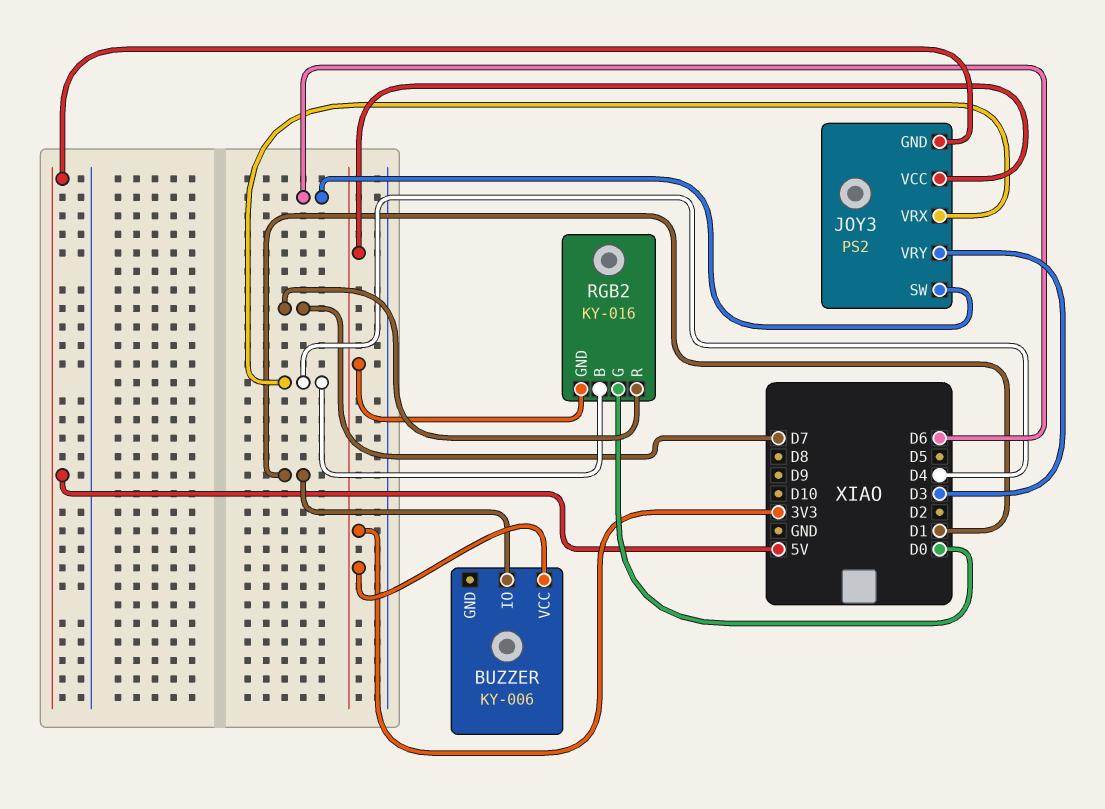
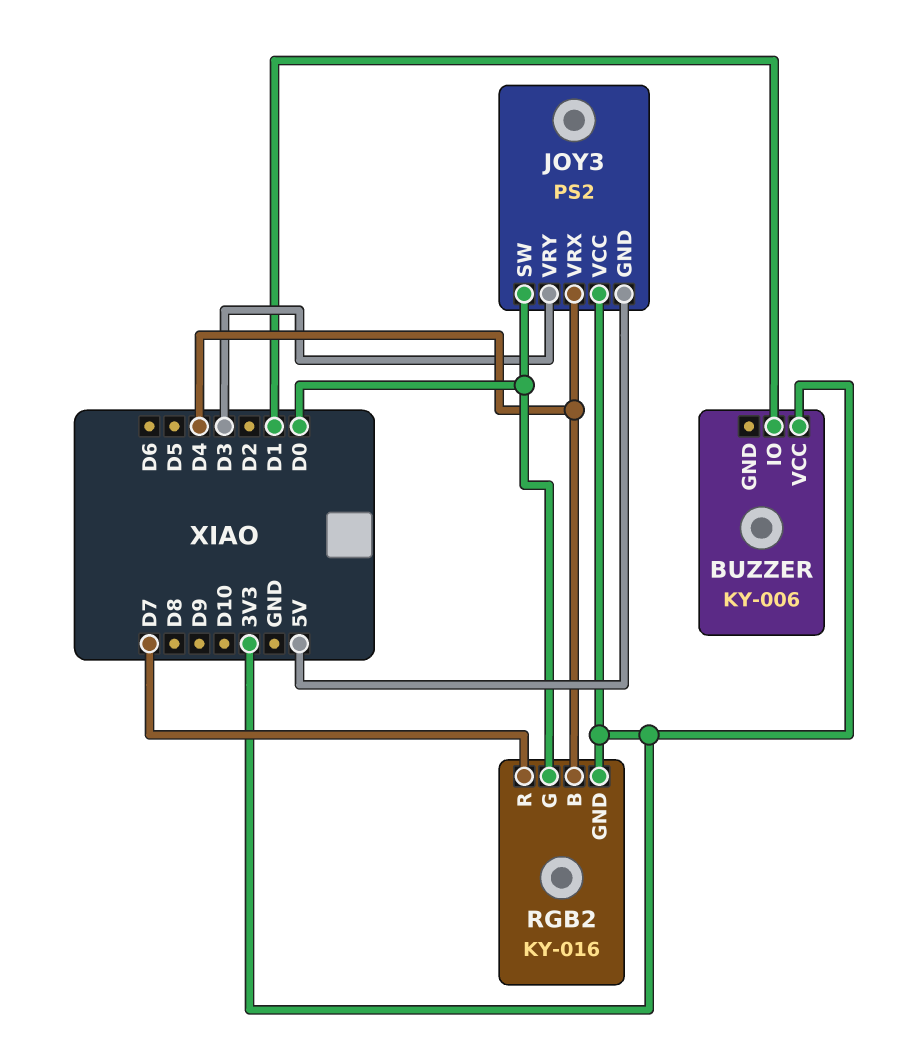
JOY3 pin SW: D6 -> D0

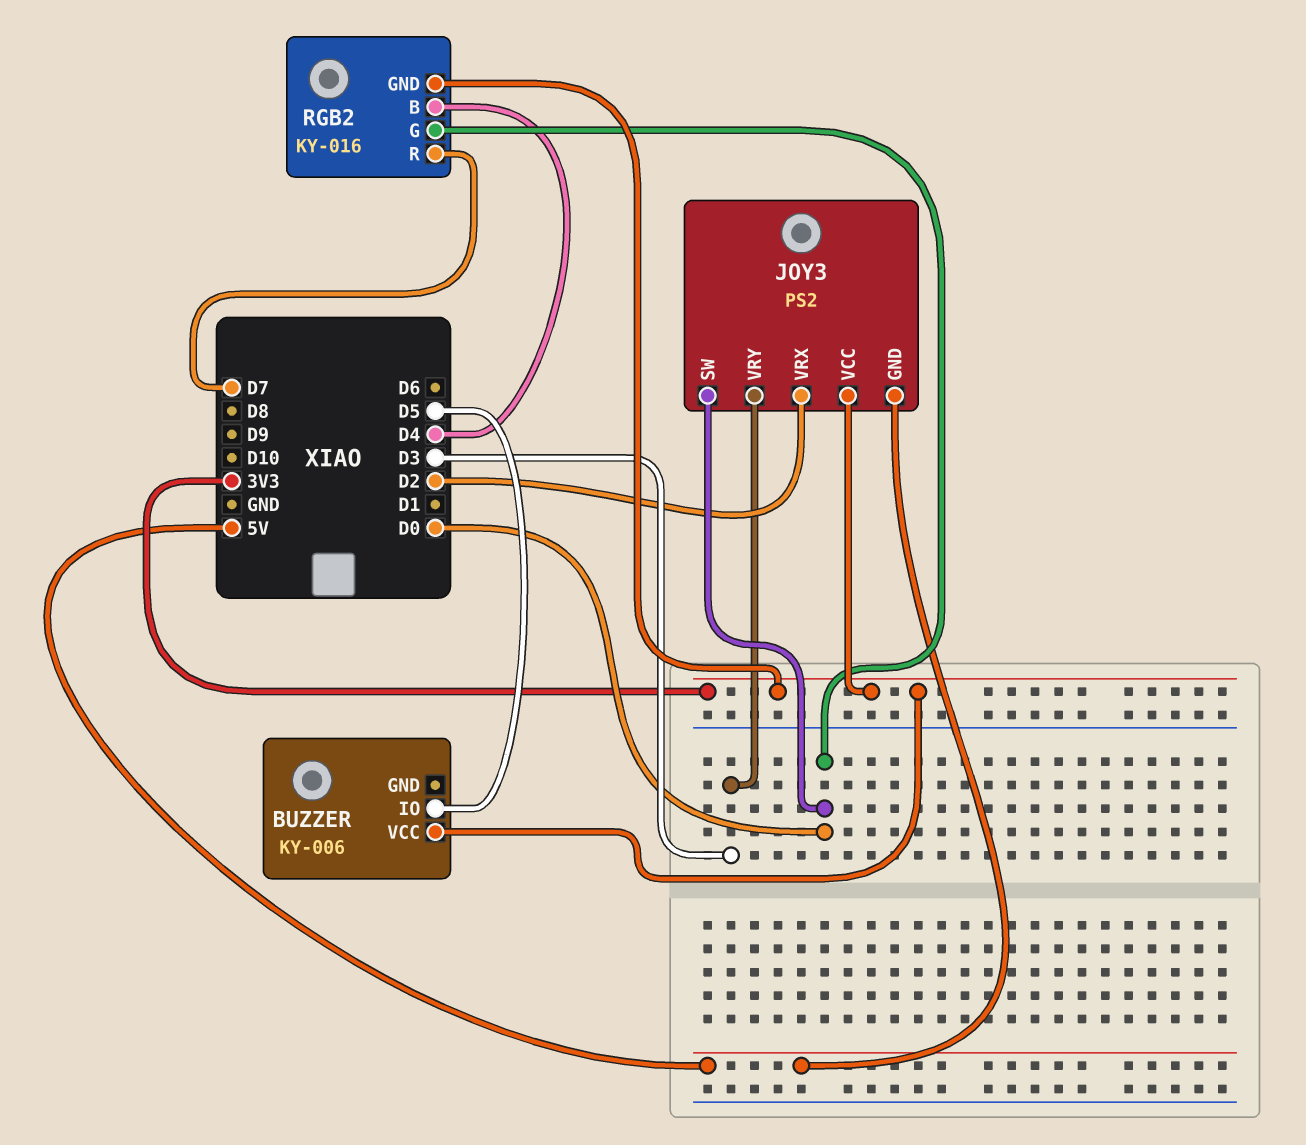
BUZZER pin IO: D1 -> D5
JOY3 pin VRX: D4 -> D2

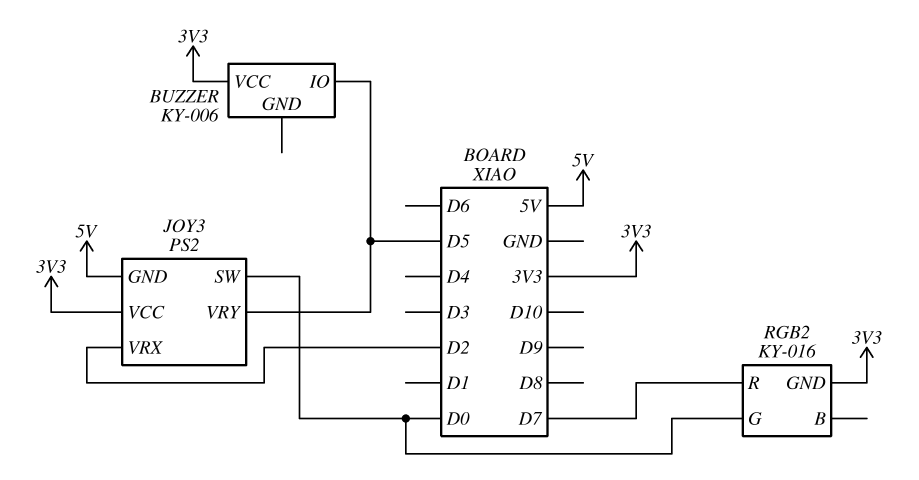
JOY3 pin VRY: D3 -> D5
RGB2 pin B: D4 -> none

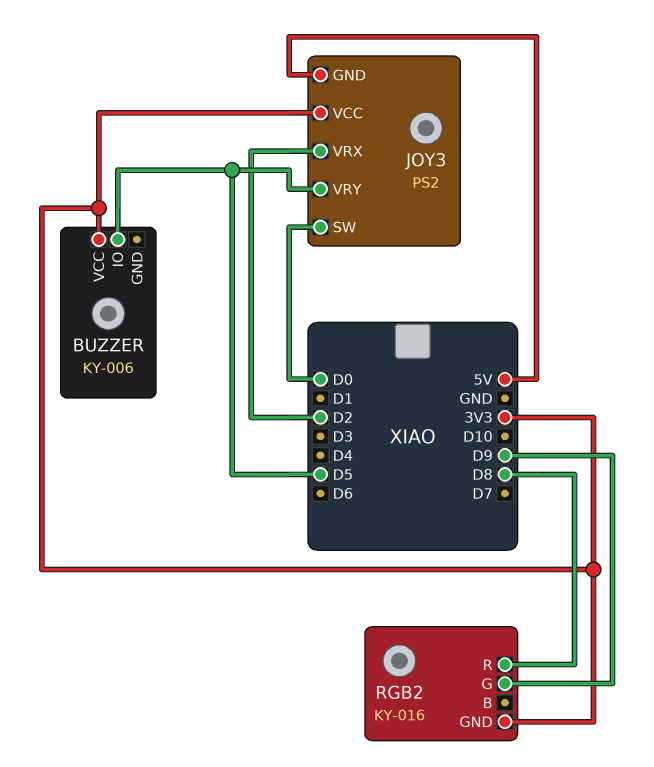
RGB2 pin G: D0 -> D9
RGB2 pin R: D7 -> D8

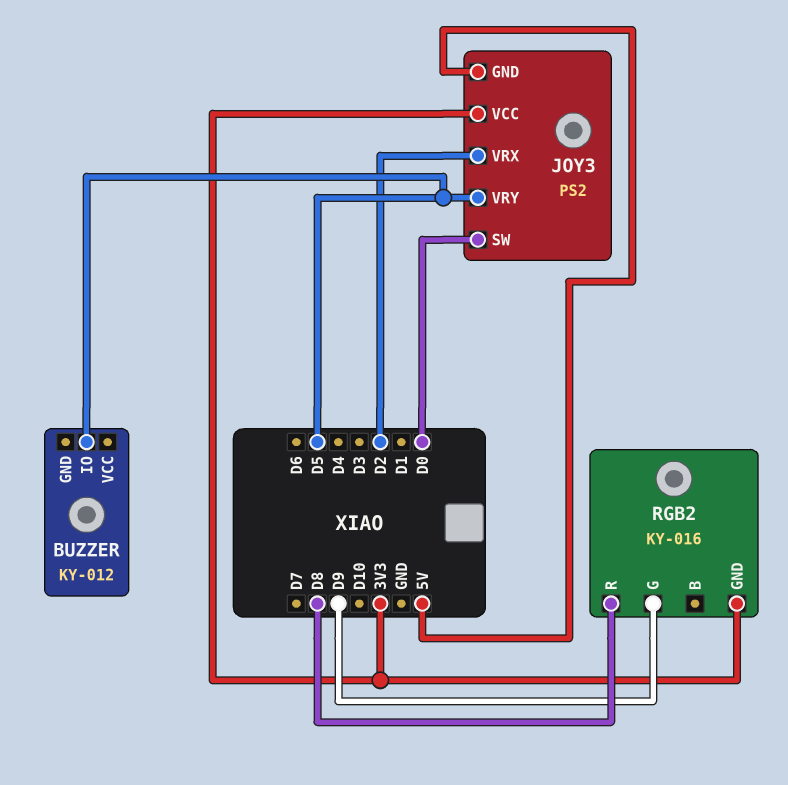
BUZZER: KY-006 -> KY-012
BUZZER pin VCC: 3V3 -> none

